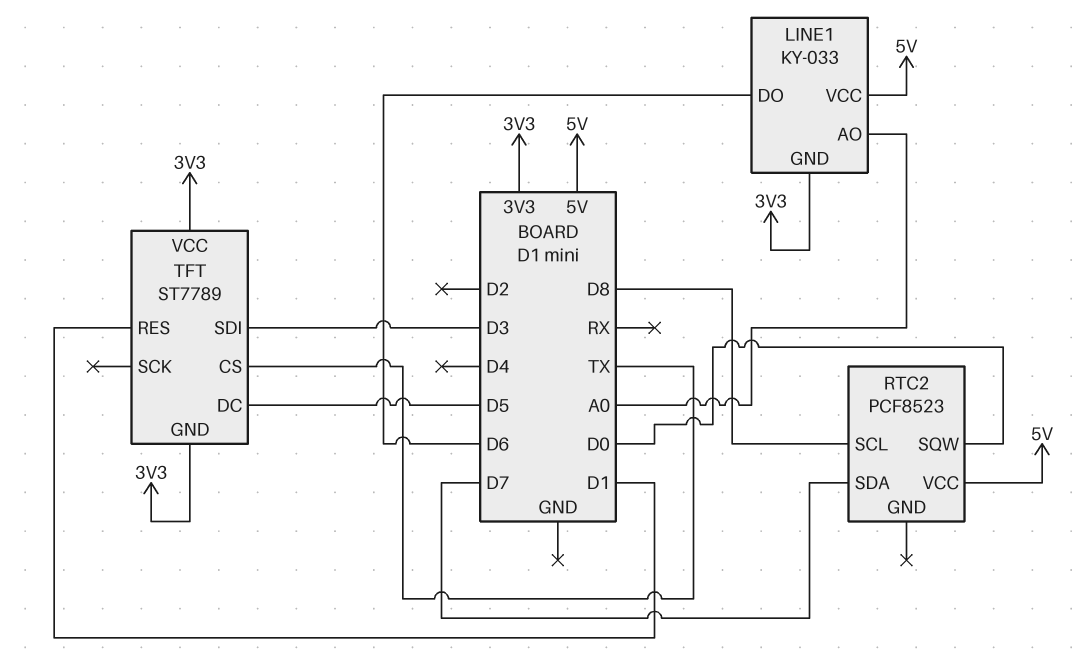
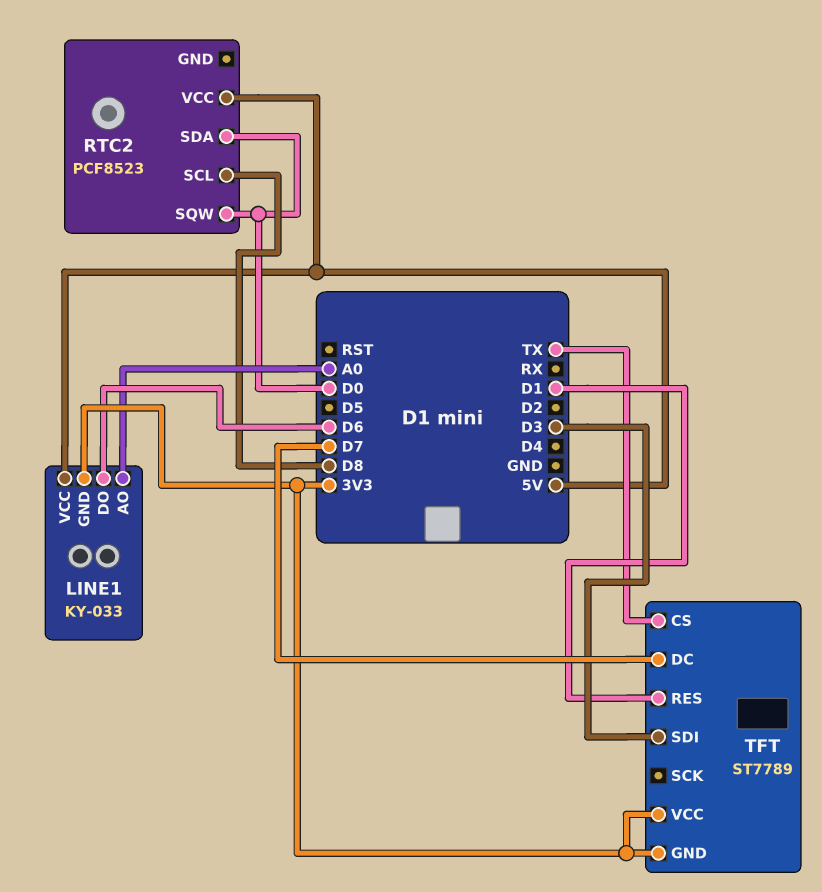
RTC2 pin SDA: D7 -> D0
TFT pin DC: D5 -> D7

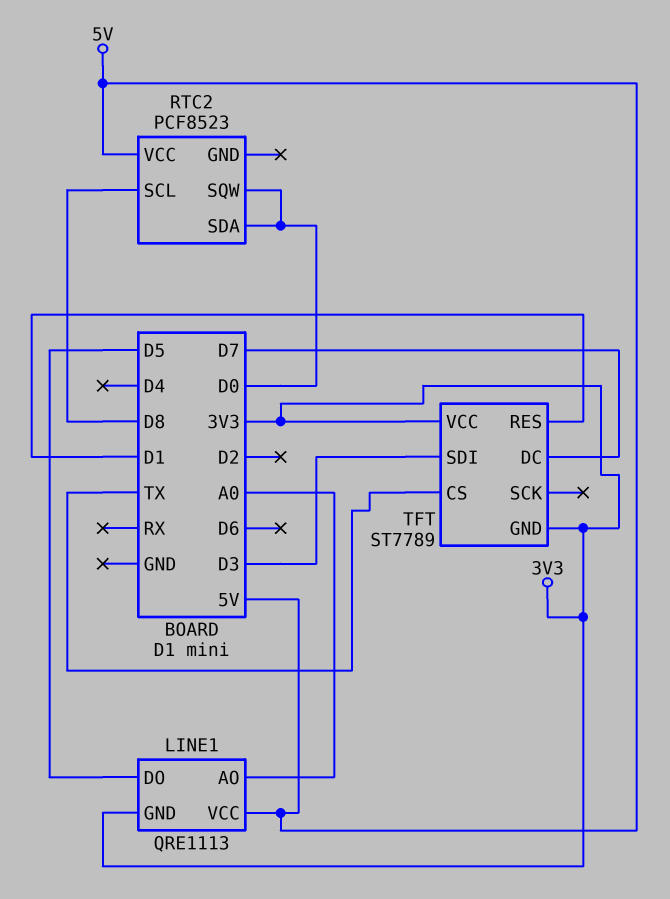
LINE1: KY-033 -> QRE1113
LINE1 pin DO: D6 -> D5

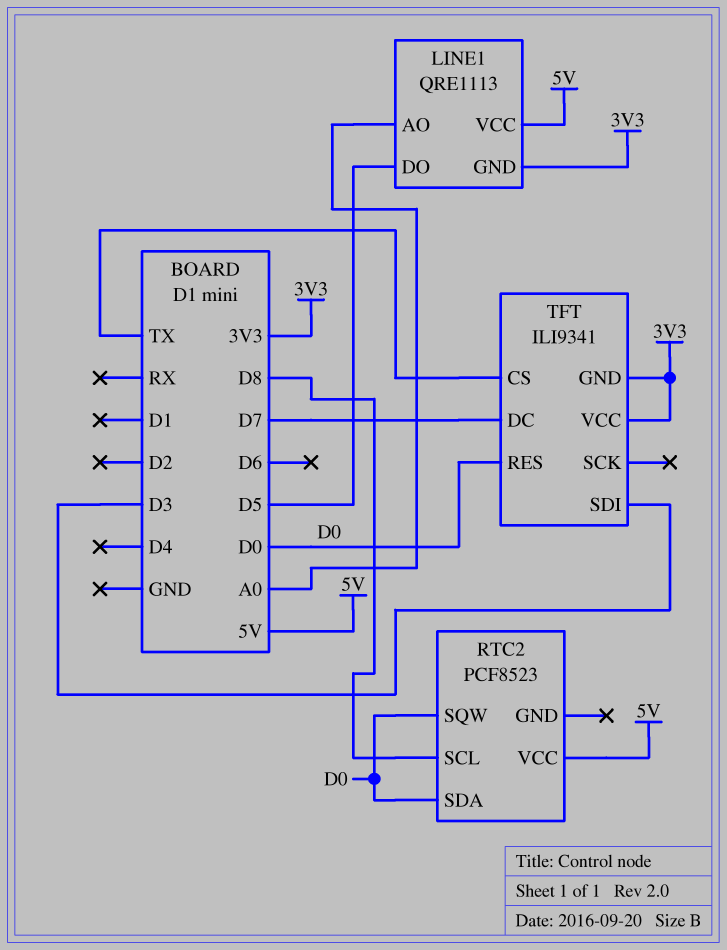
TFT: ST7789 -> ILI9341
TFT pin RES: D1 -> D0

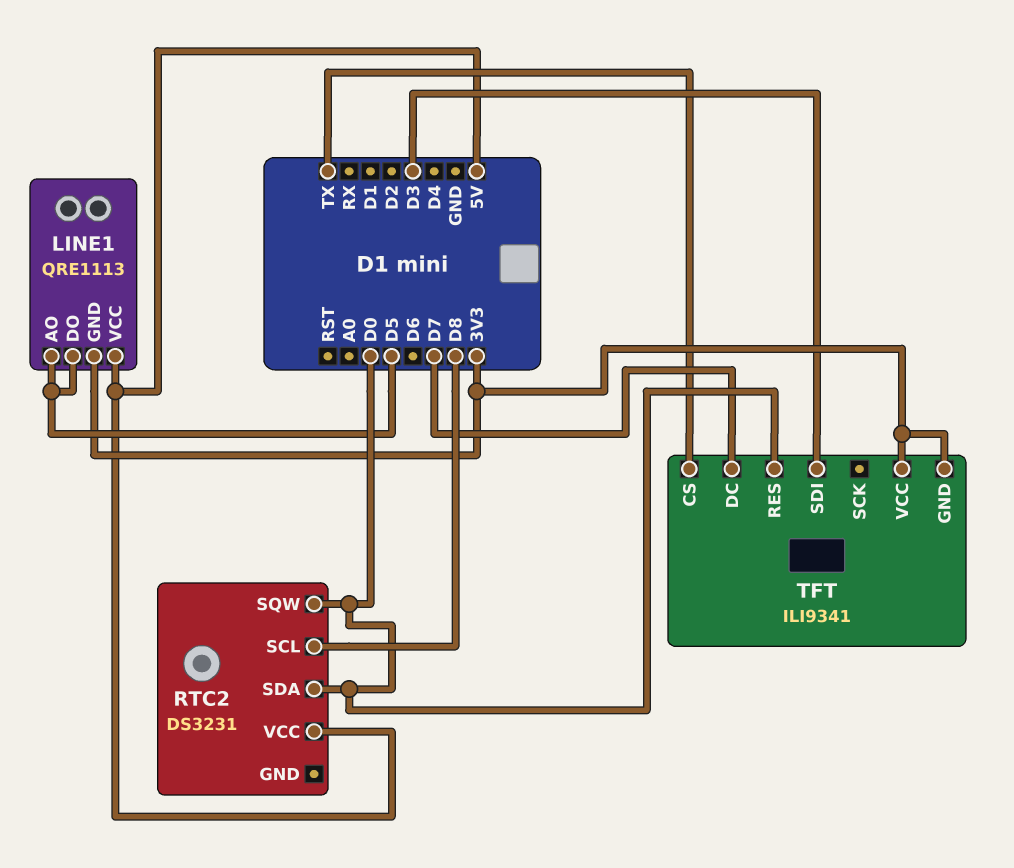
LINE1 pin AO: A0 -> D5
RTC2: PCF8523 -> DS3231

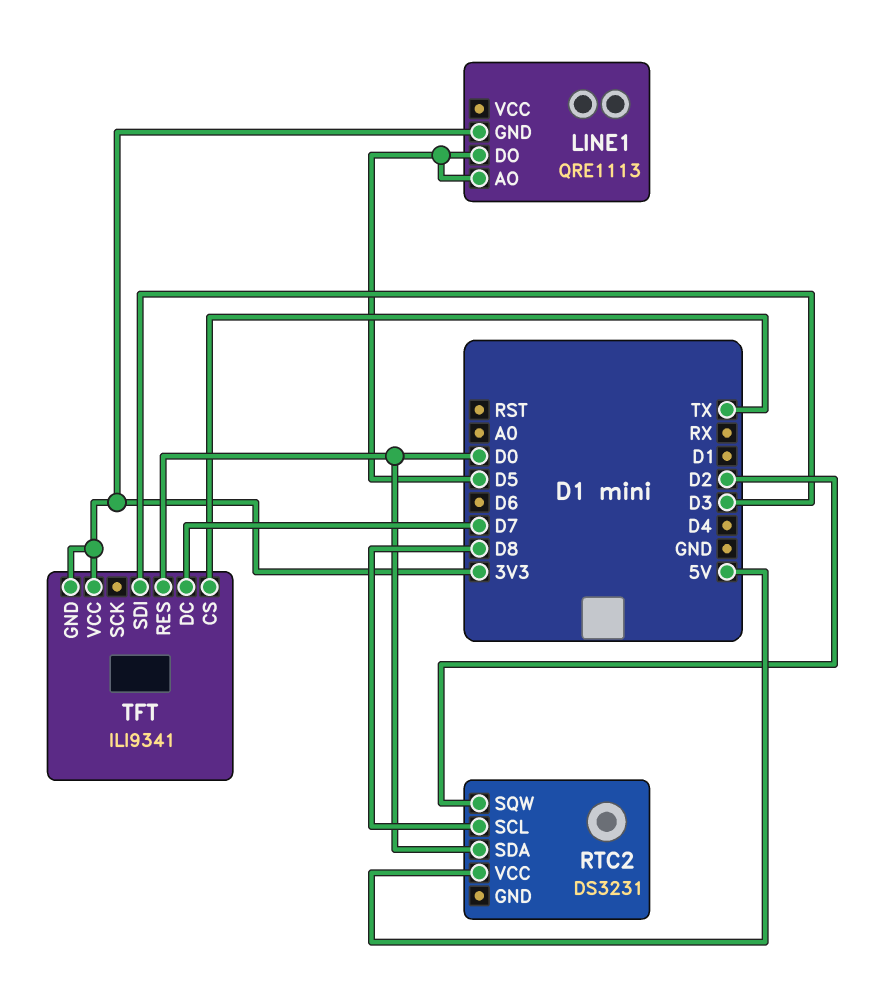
LINE1 pin VCC: 5V -> none
RTC2 pin SQW: D0 -> D2

